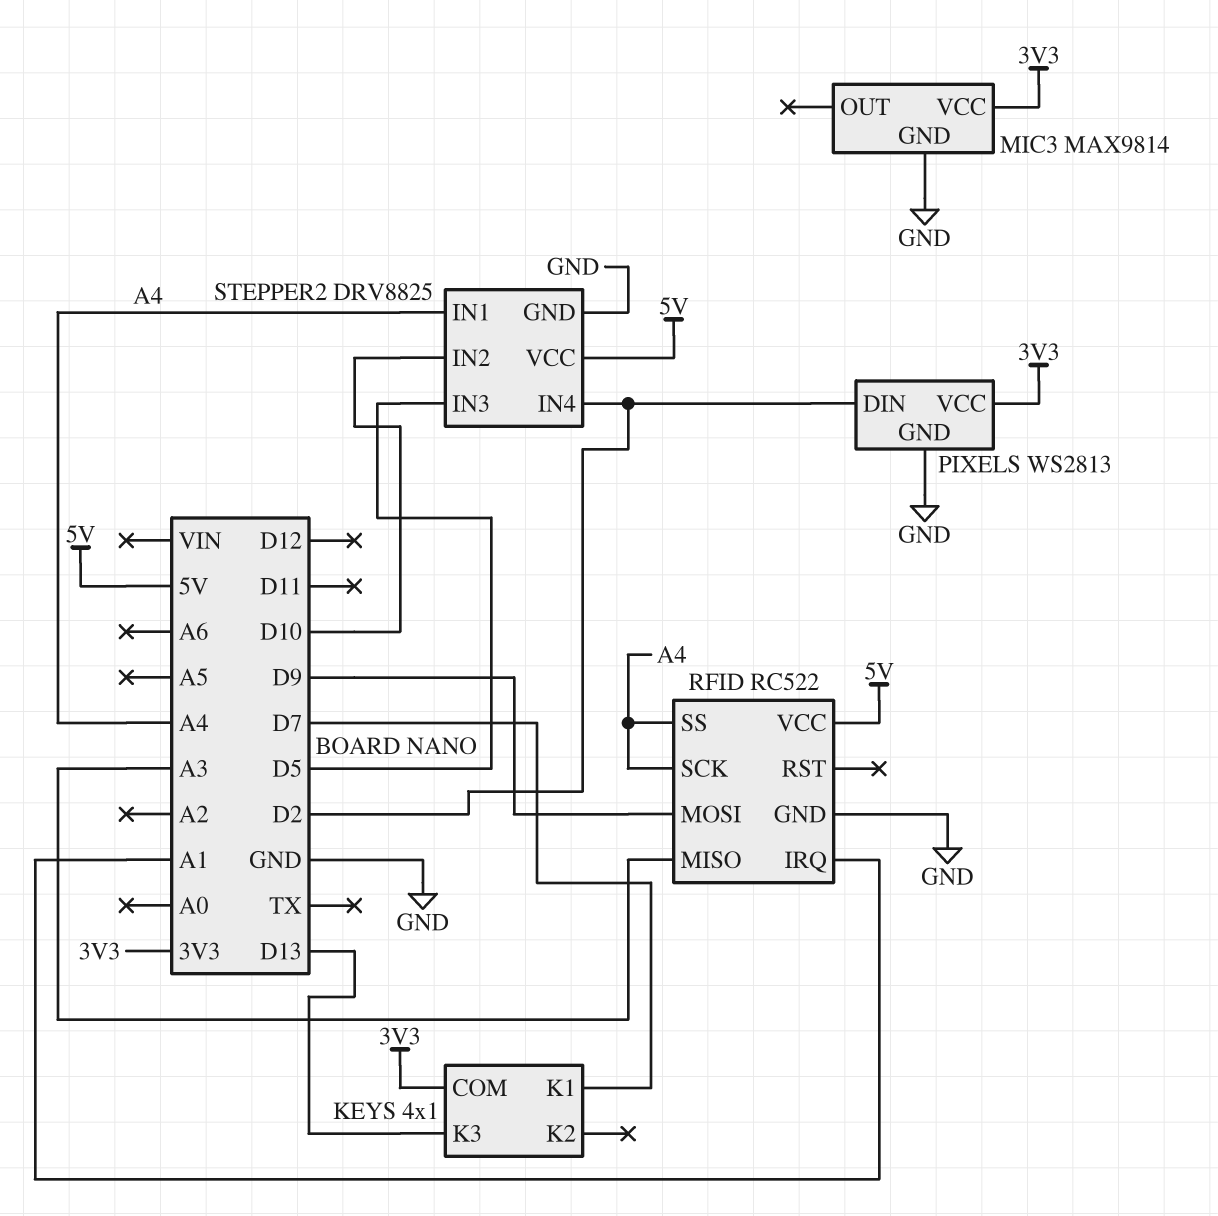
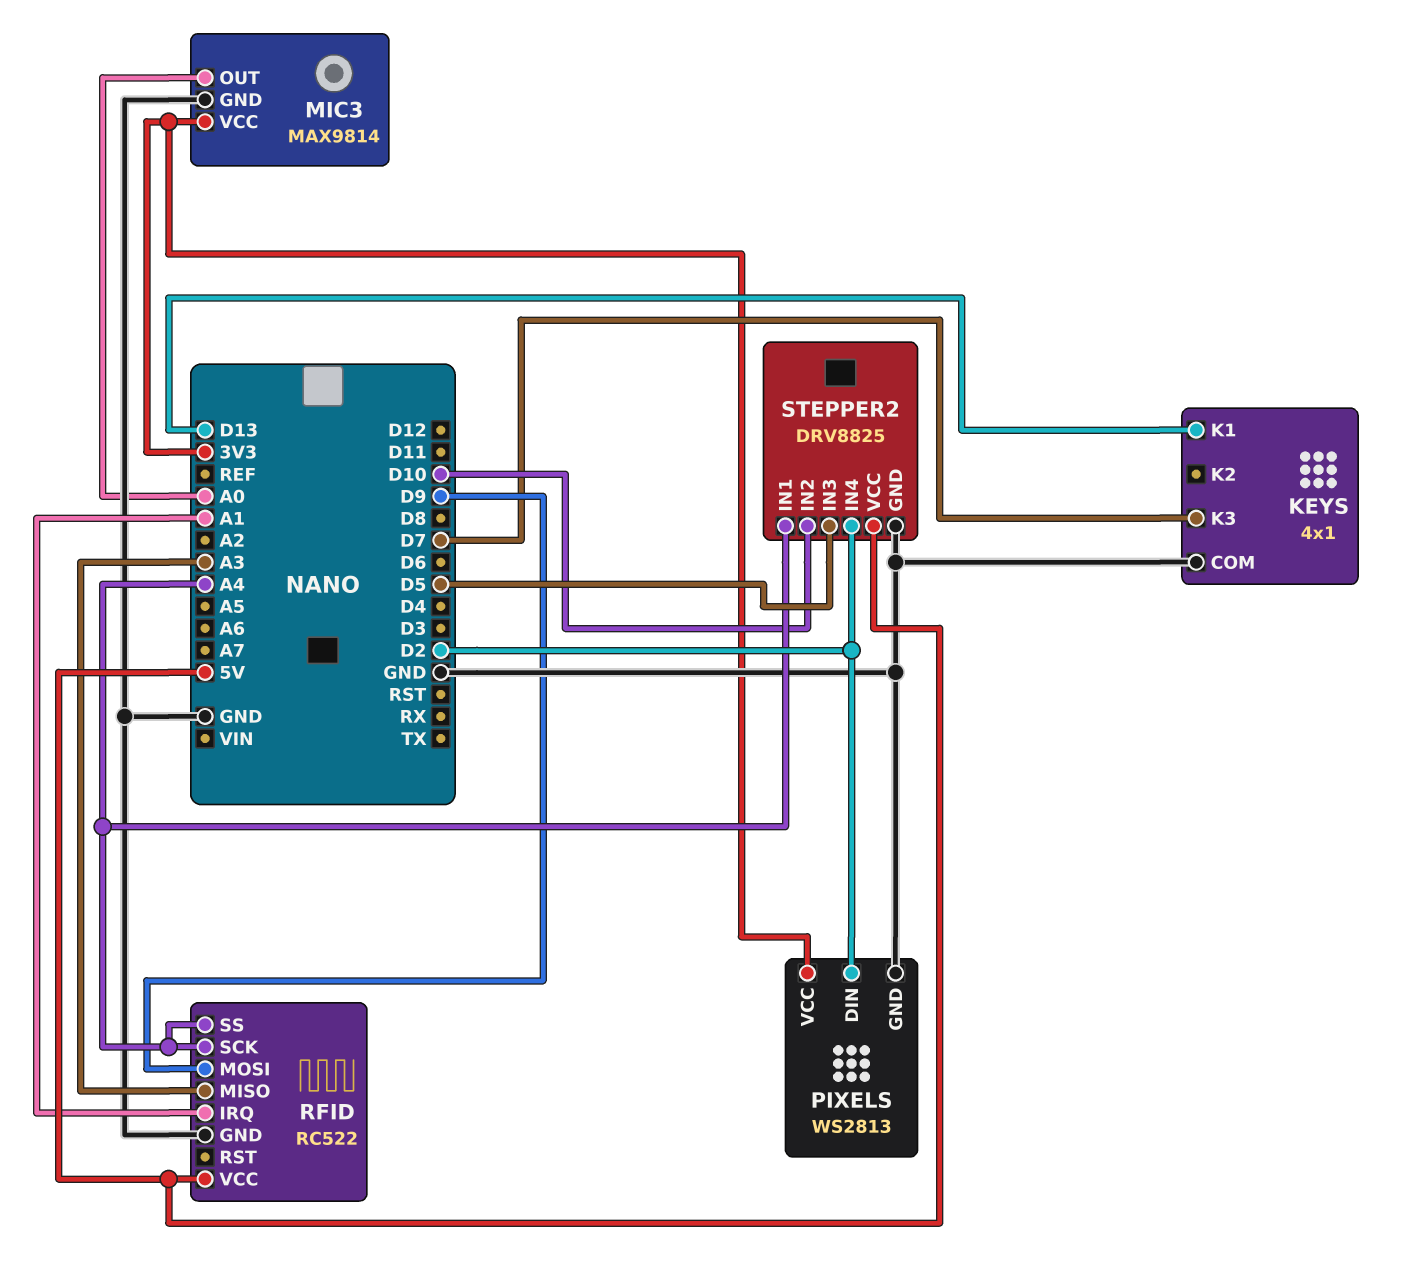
KEYS pin COM: 3V3 -> GND
KEYS pin K1: D7 -> D13
KEYS pin K3: D13 -> D7
MIC3 pin OUT: none -> A0

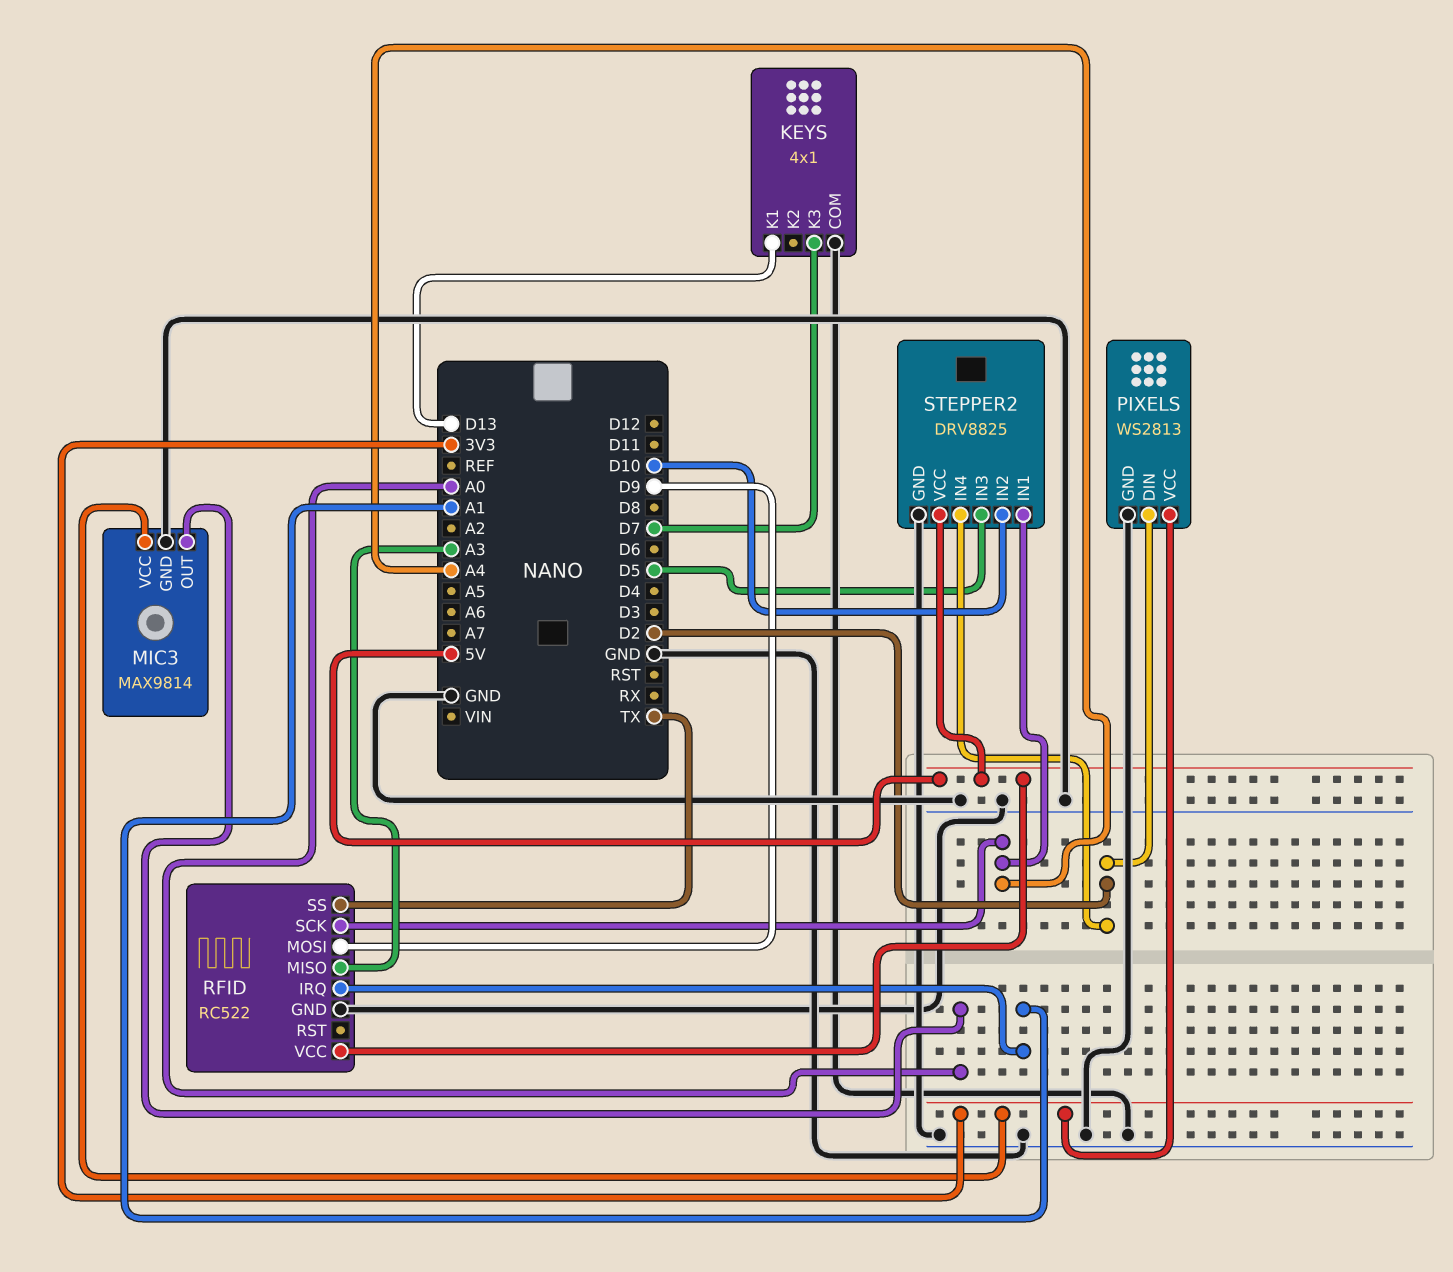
RFID pin SS: A4 -> TX

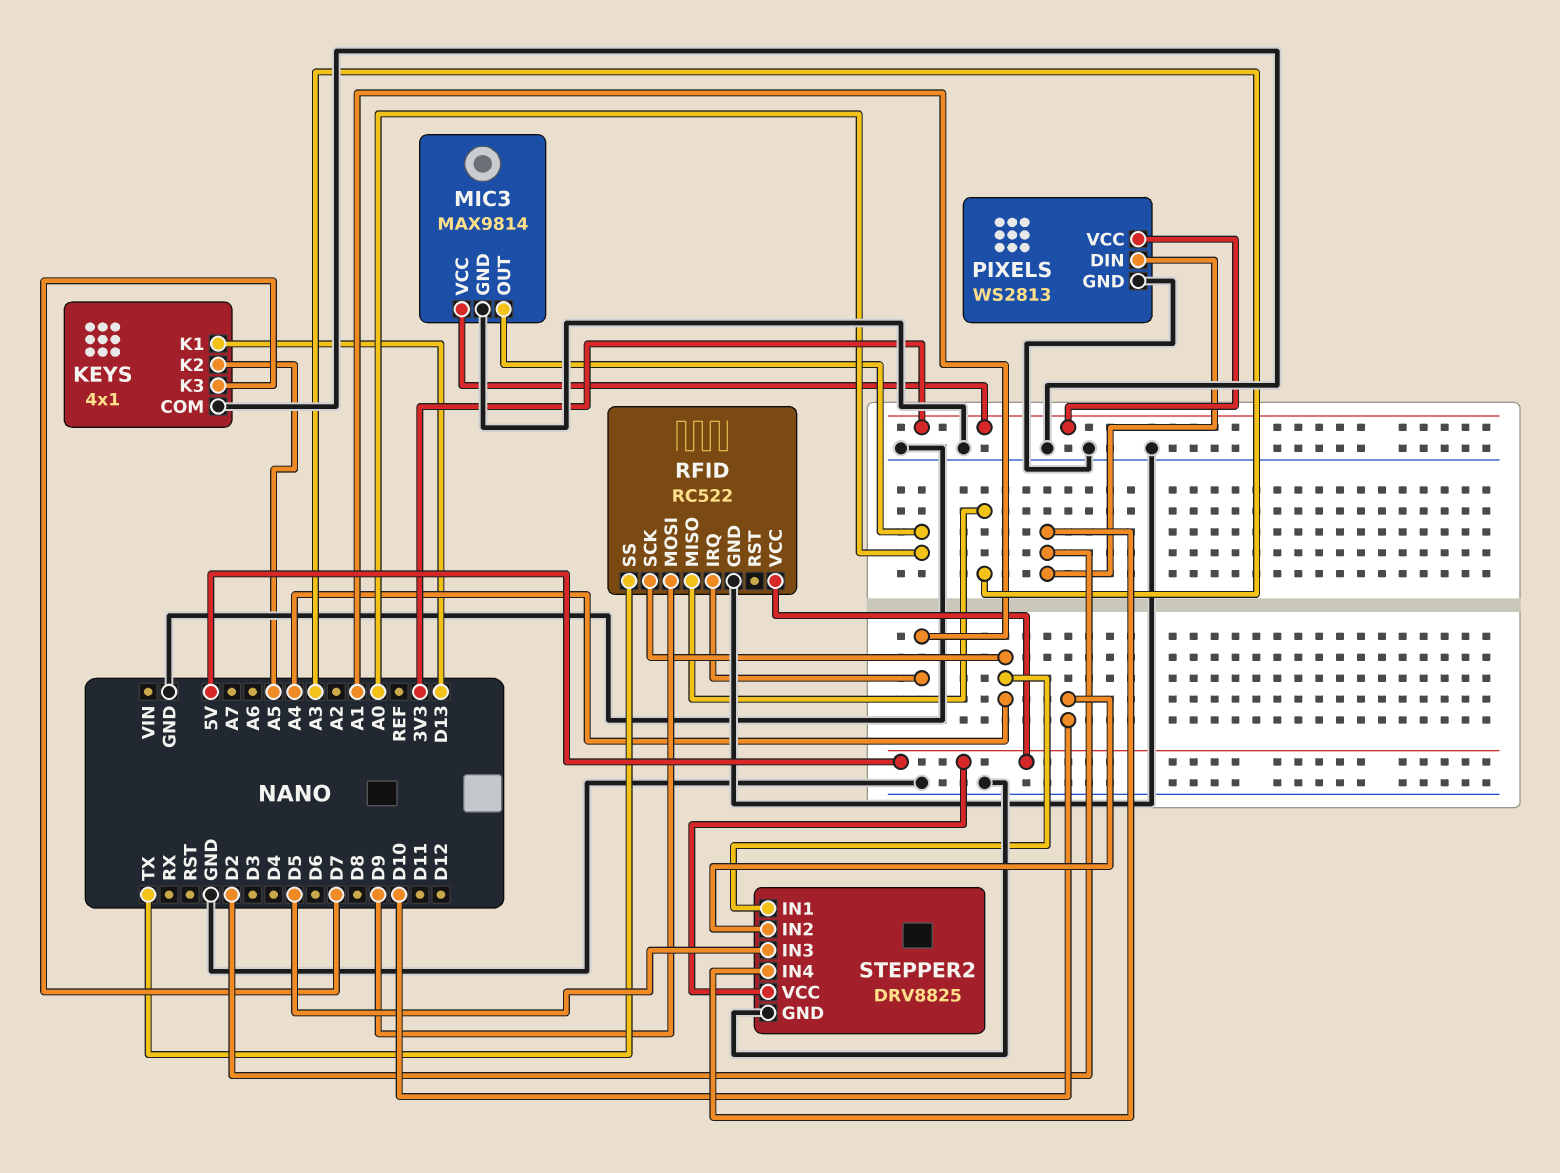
KEYS pin K2: none -> A5

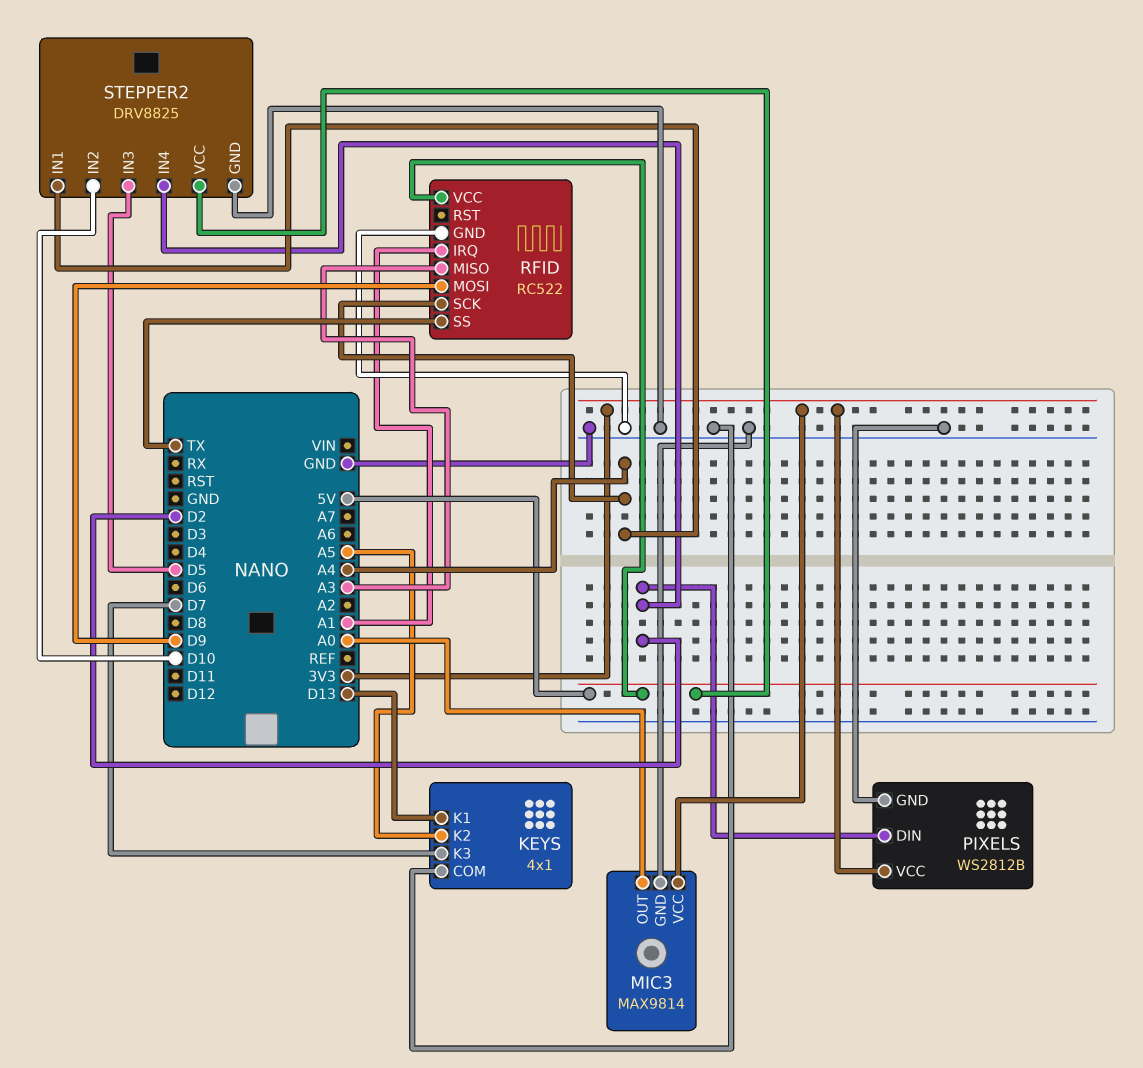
PIXELS: WS2813 -> WS2812B

